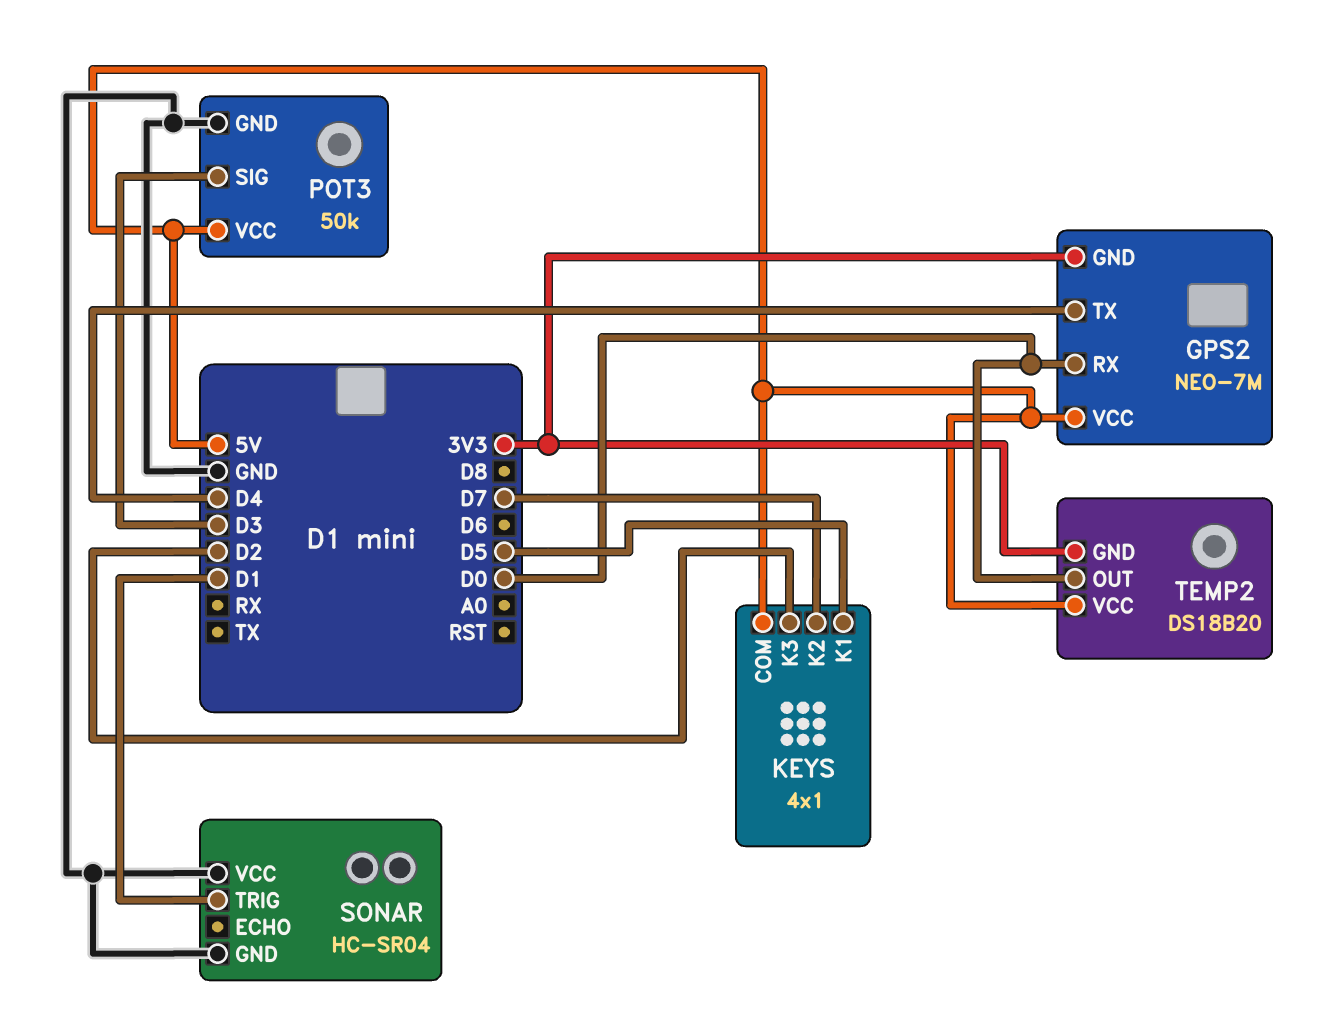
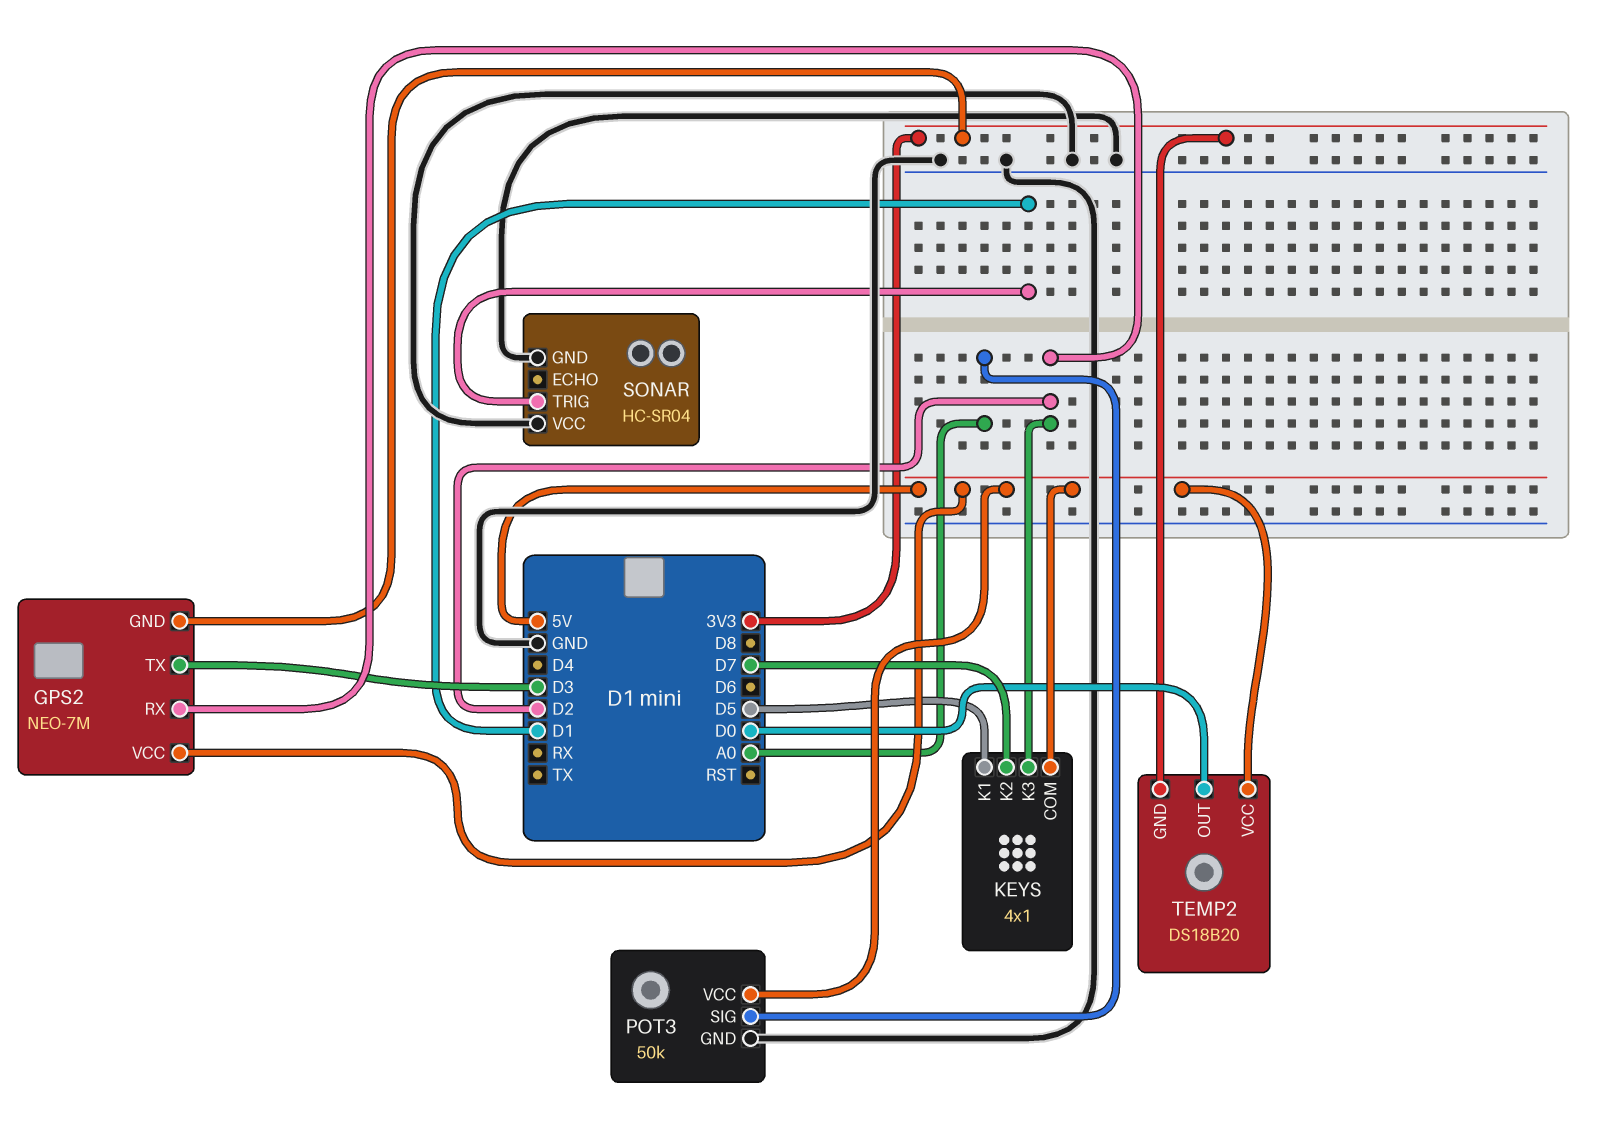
GPS2 pin RX: D0 -> D2
GPS2 pin TX: D4 -> D3
POT3 pin SIG: D3 -> A0

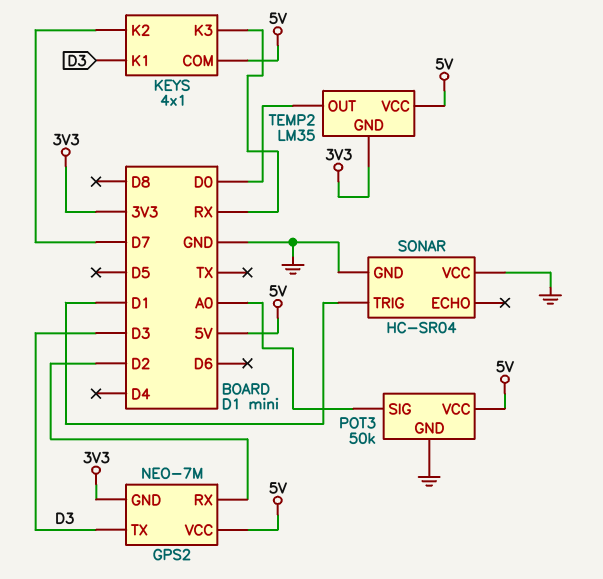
KEYS pin K1: D5 -> D3
KEYS pin K3: D2 -> RX
TEMP2: DS18B20 -> LM35

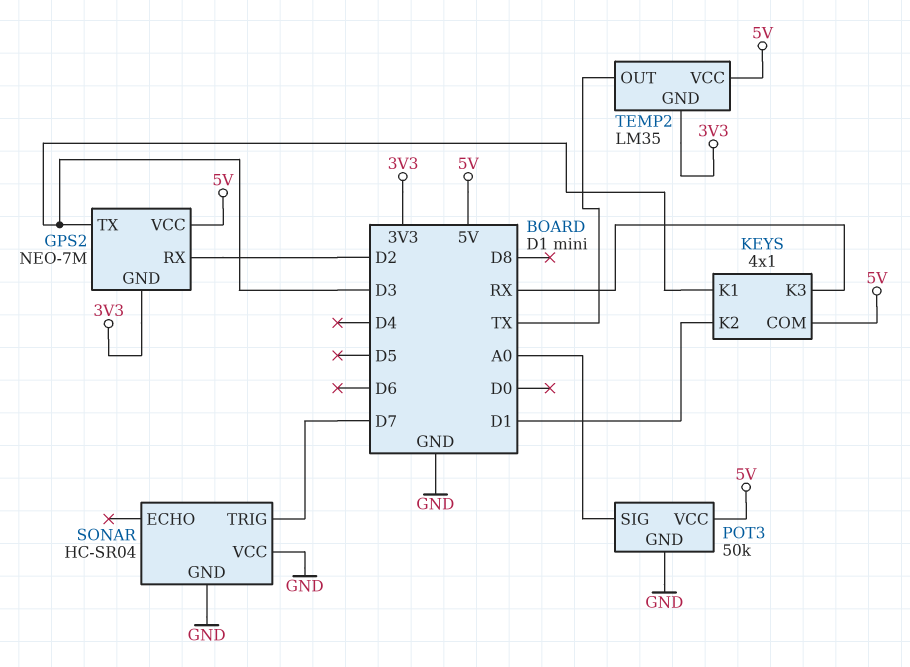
KEYS pin K2: D7 -> D1
SONAR pin TRIG: D1 -> D7
TEMP2 pin OUT: D0 -> TX

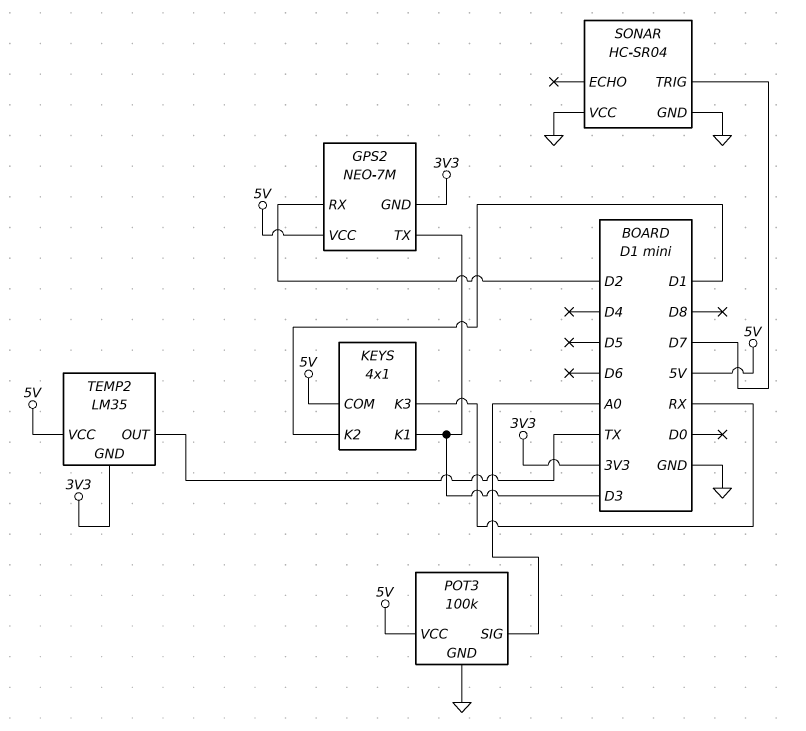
POT3: 50k -> 100k

